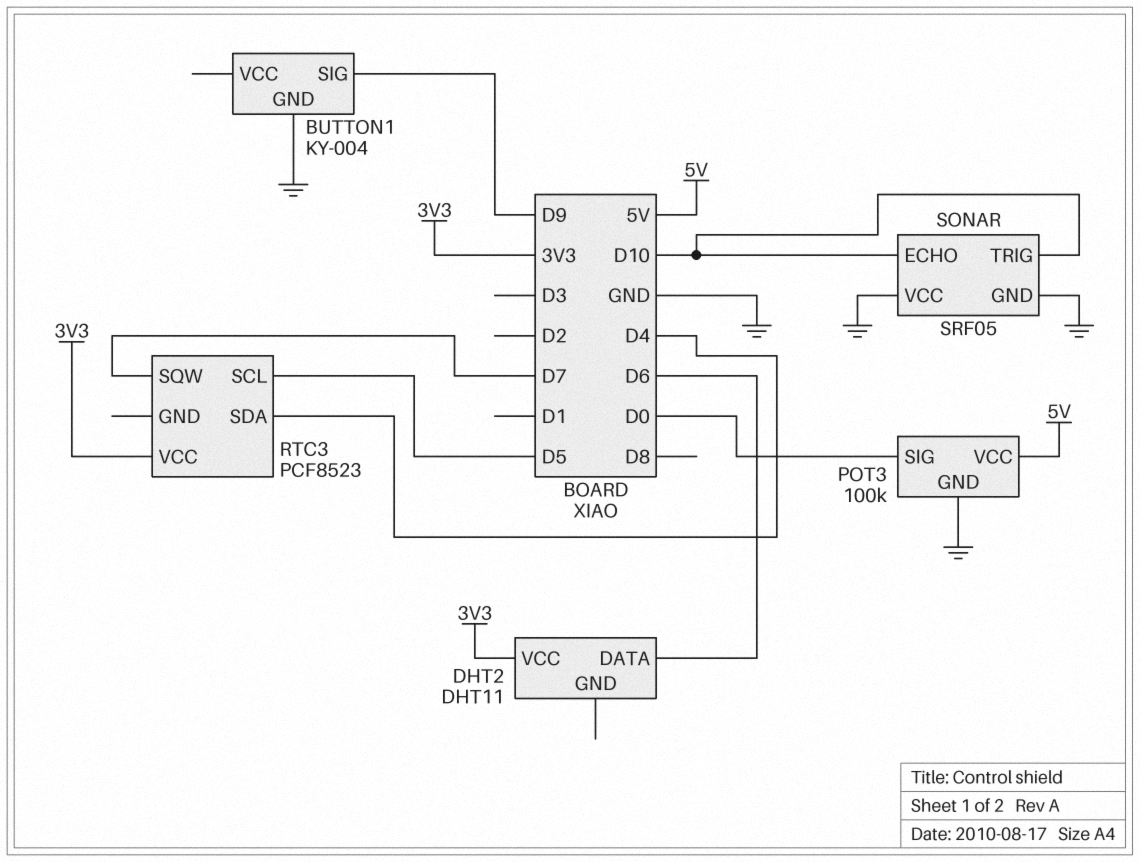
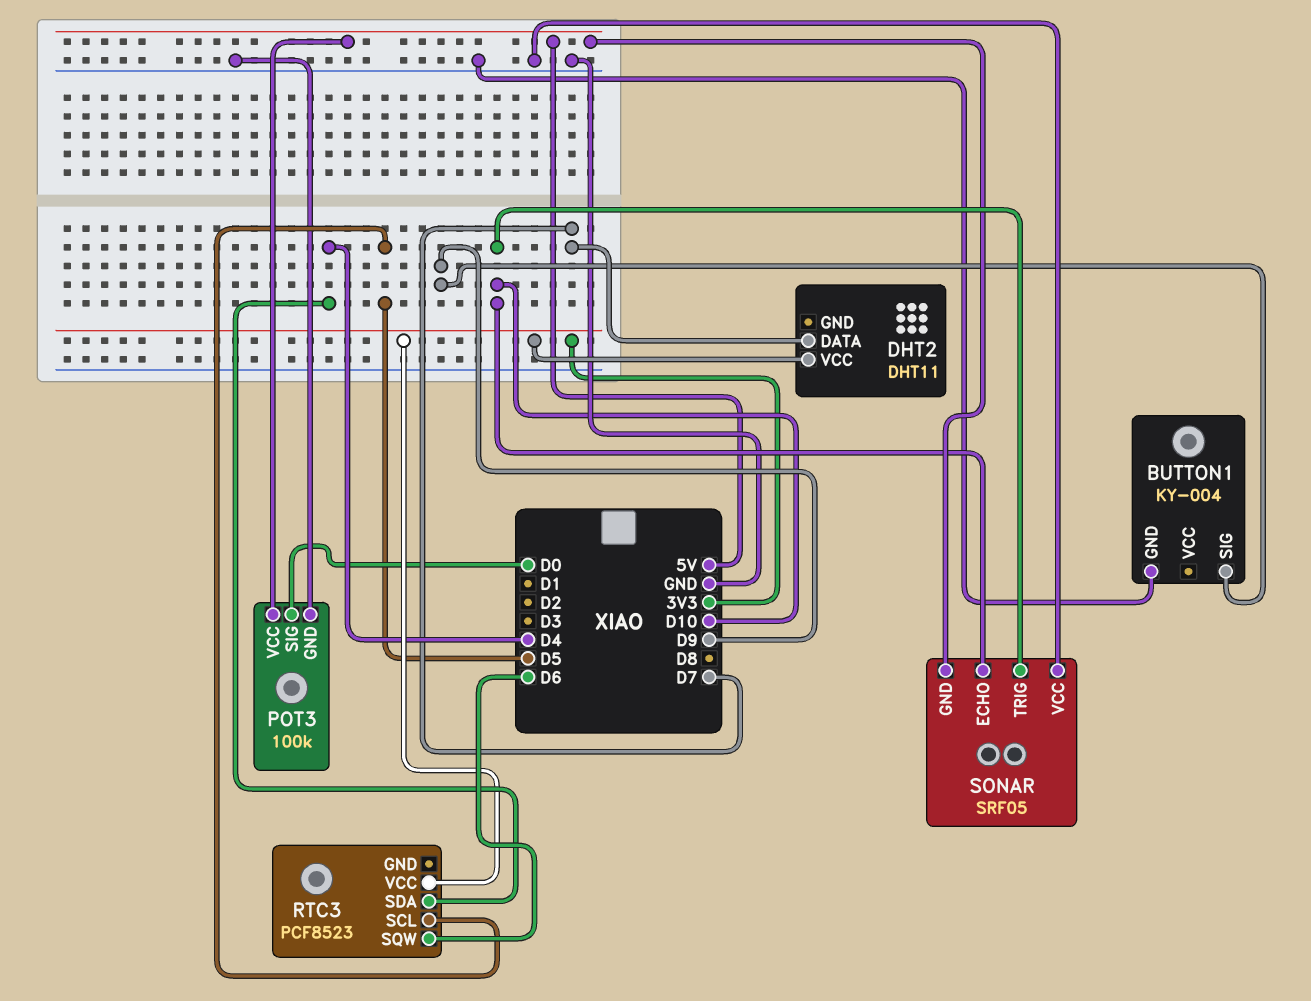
DHT2 pin DATA: D6 -> D7
RTC3 pin SQW: D7 -> D6
SONAR pin GND: GND -> 5V

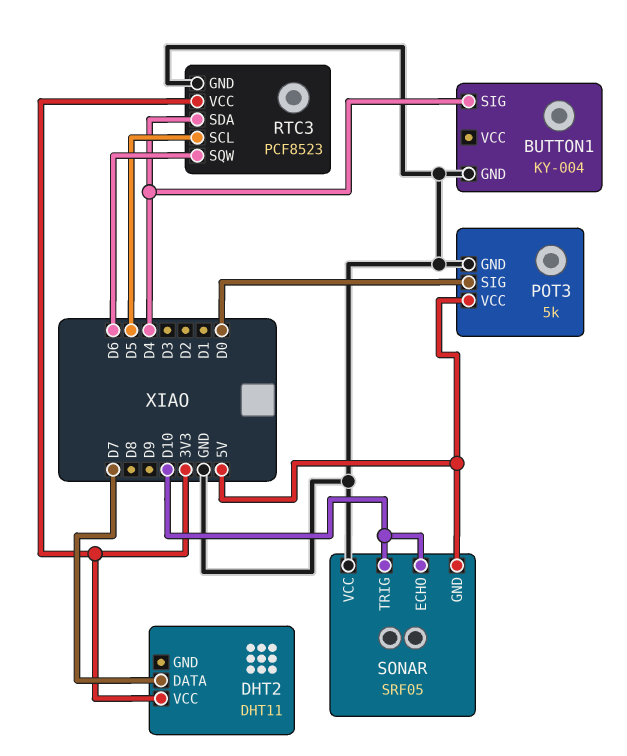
BUTTON1 pin SIG: D9 -> D4
POT3: 100k -> 5k
RTC3 pin GND: none -> GND

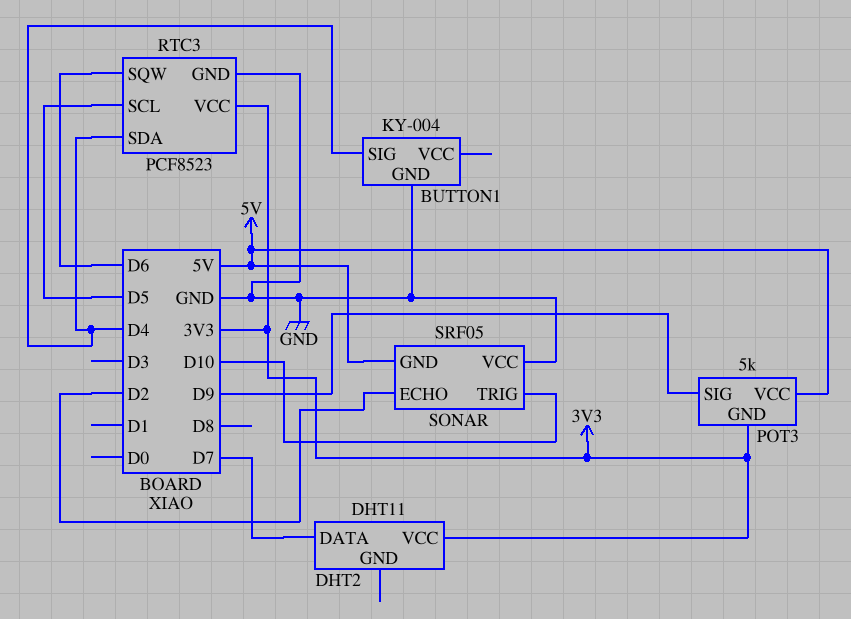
POT3 pin GND: GND -> 3V3
POT3 pin SIG: D0 -> D9
SONAR pin ECHO: D10 -> D2

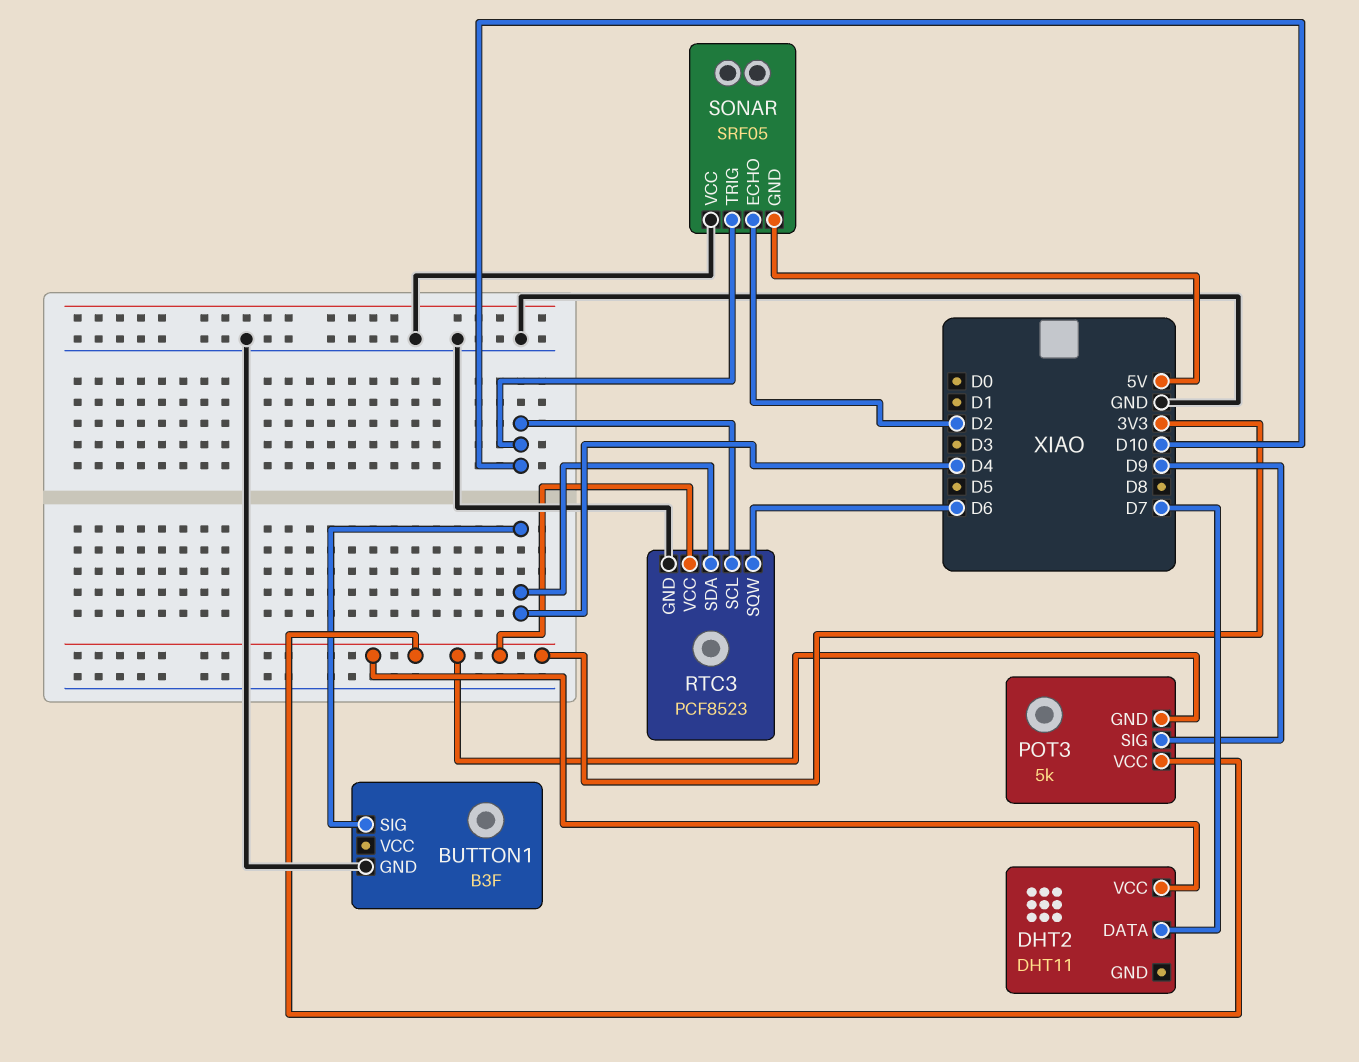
BUTTON1: KY-004 -> B3F
POT3 pin VCC: 5V -> 3V3
RTC3 pin SCL: D5 -> D10

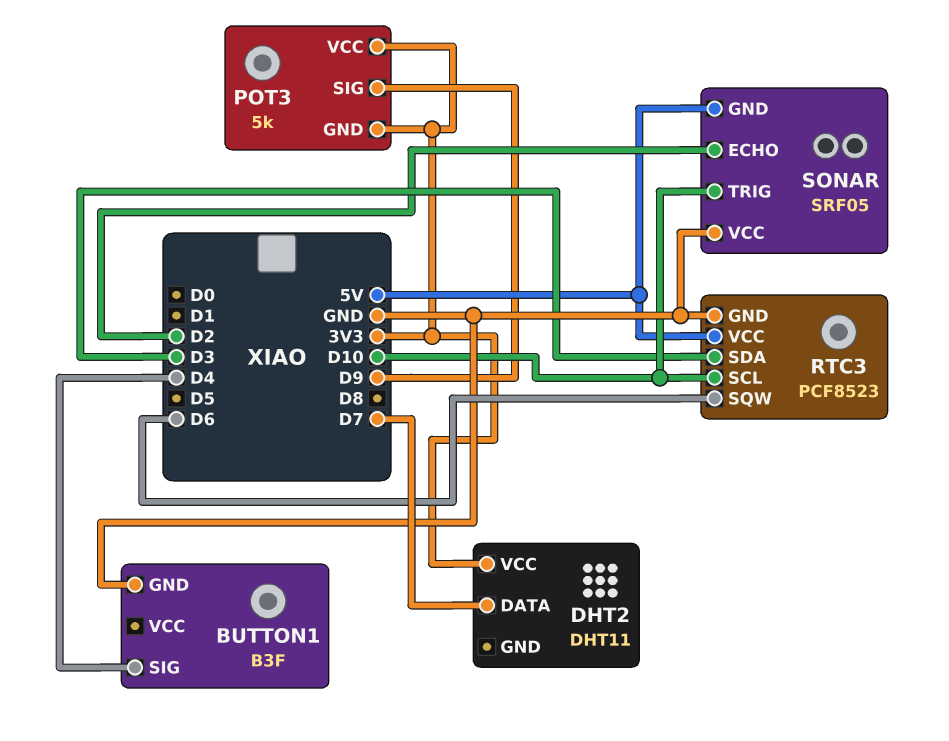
RTC3 pin SDA: D4 -> D3
RTC3 pin VCC: 3V3 -> 5V

